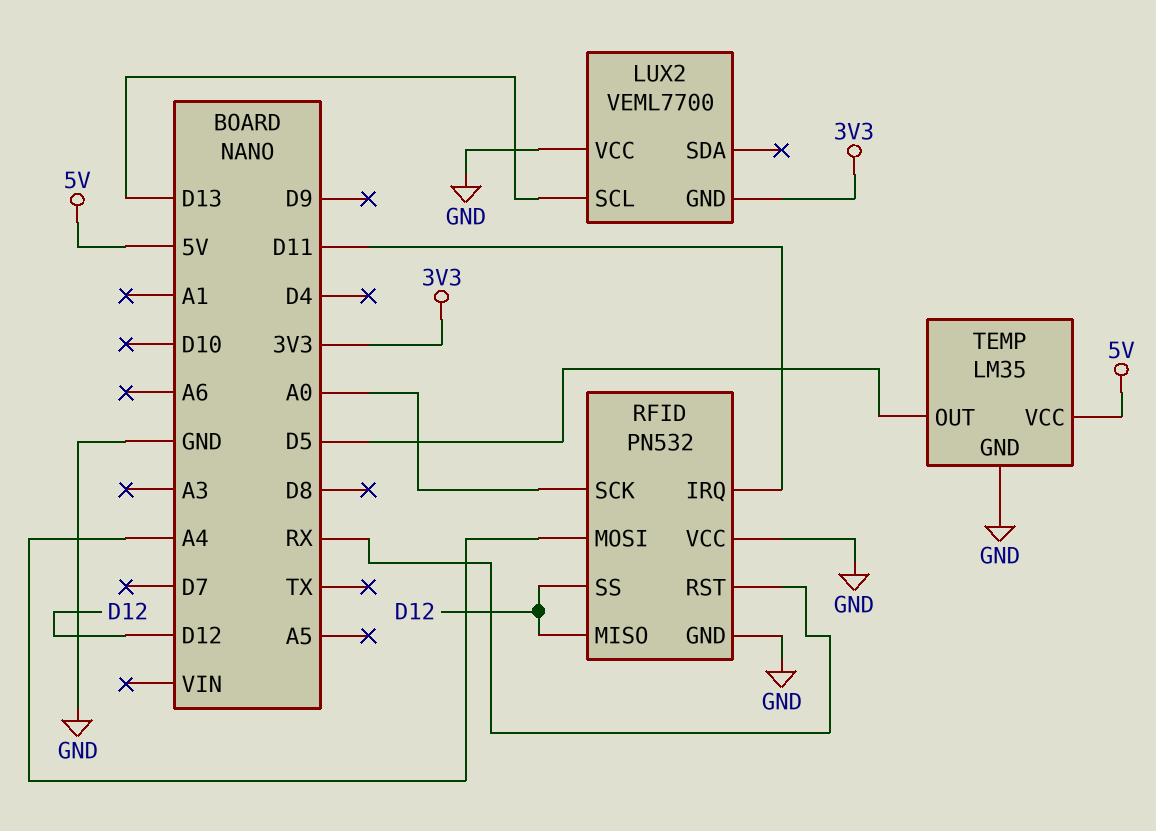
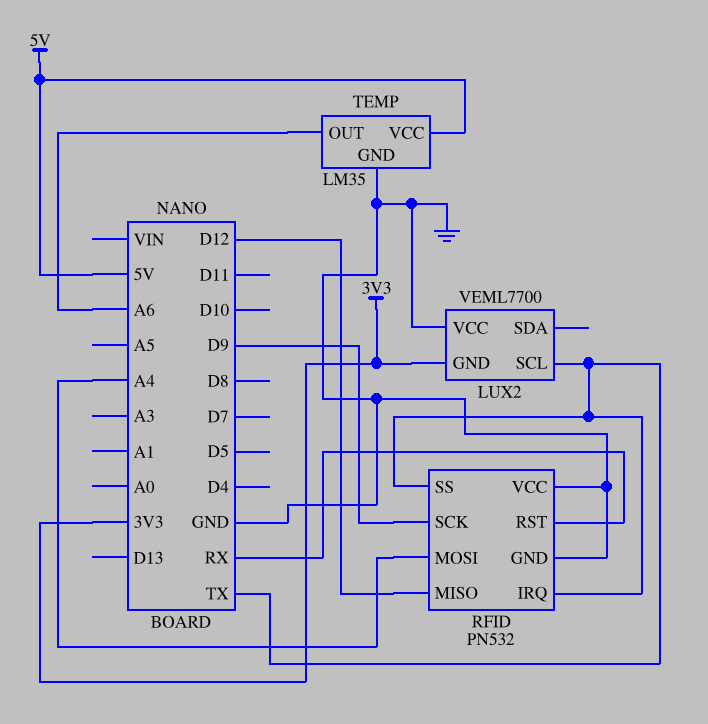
LUX2 pin SCL: D13 -> TX
RFID pin IRQ: D11 -> TX
RFID pin SCK: A0 -> D9
RFID pin SS: D12 -> TX
TEMP pin OUT: D5 -> A6

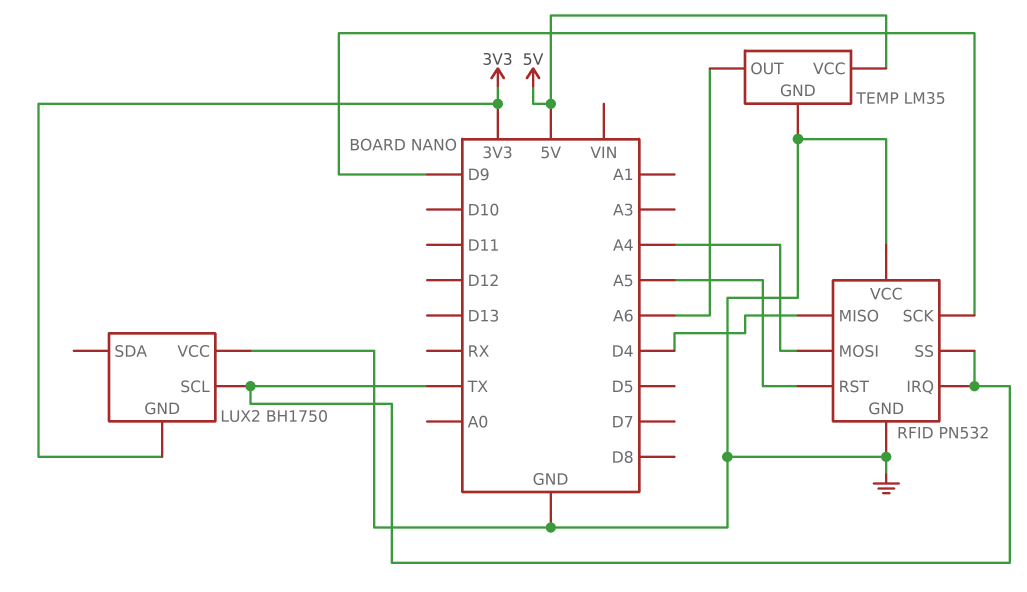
LUX2: VEML7700 -> BH1750
RFID pin MISO: D12 -> D4
RFID pin RST: RX -> A5

